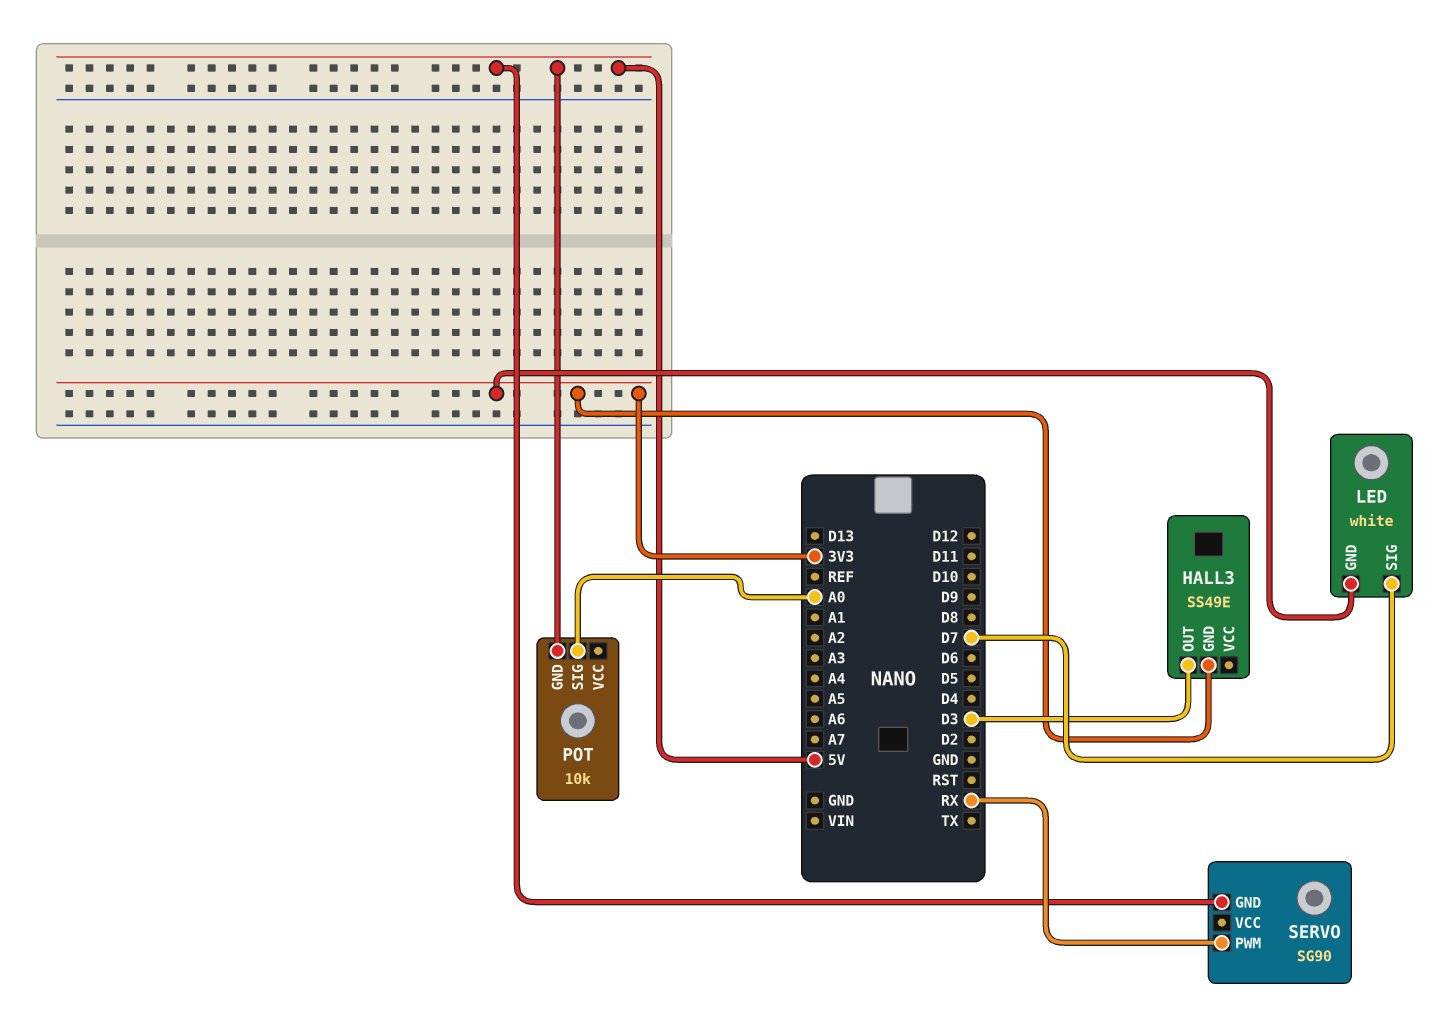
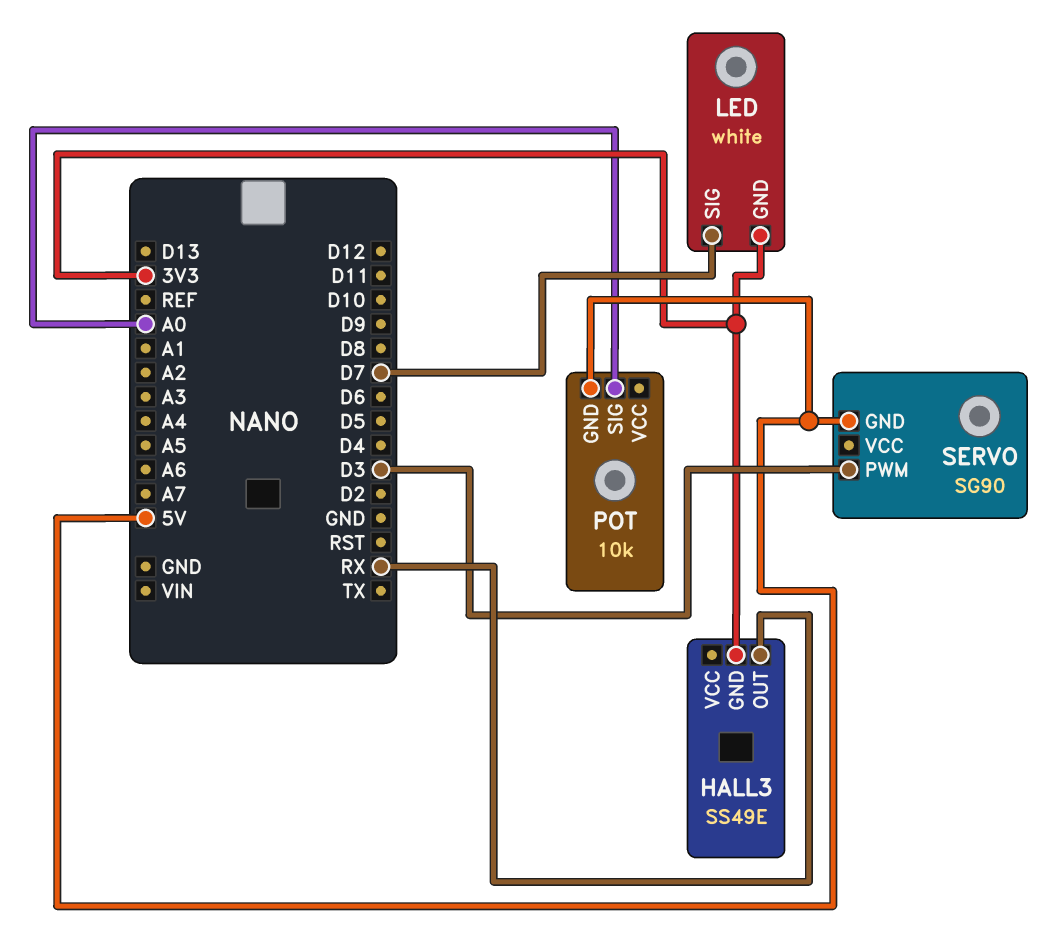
HALL3 pin OUT: D3 -> RX
SERVO pin PWM: RX -> D3

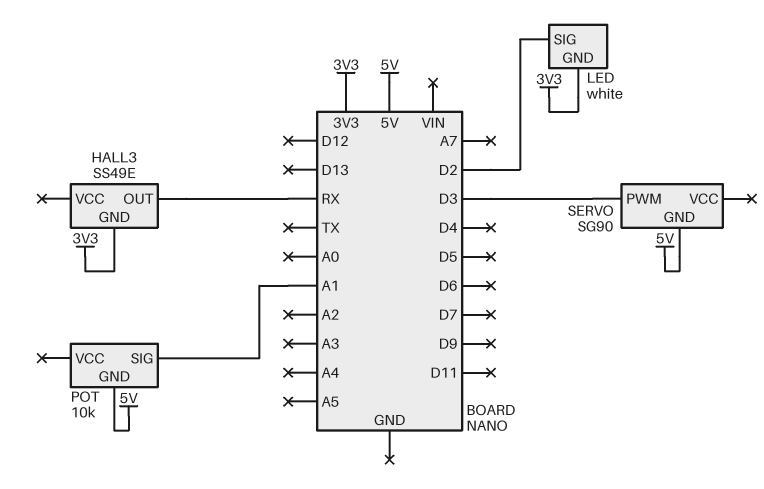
LED pin SIG: D7 -> D2
POT pin SIG: A0 -> A1

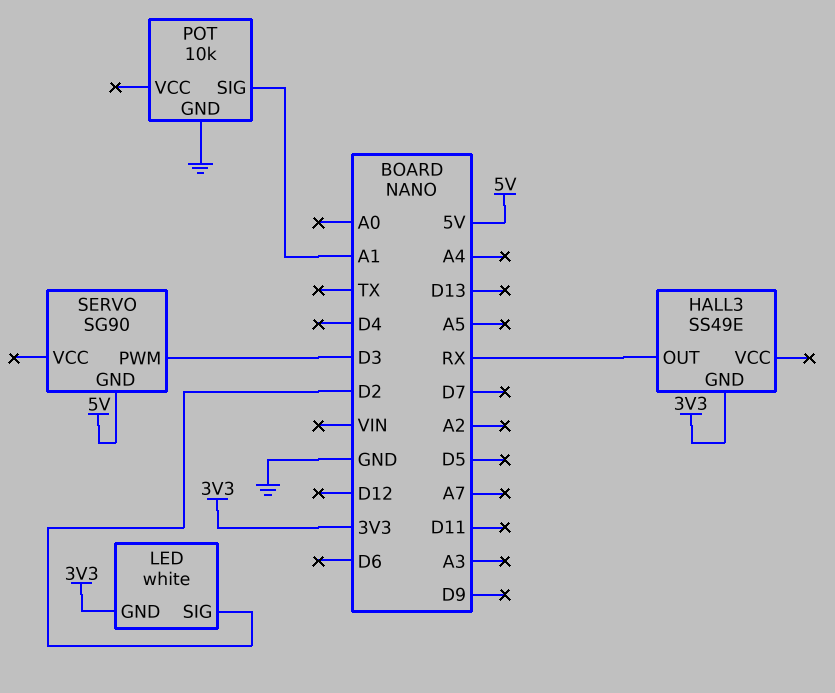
POT pin GND: 5V -> GND

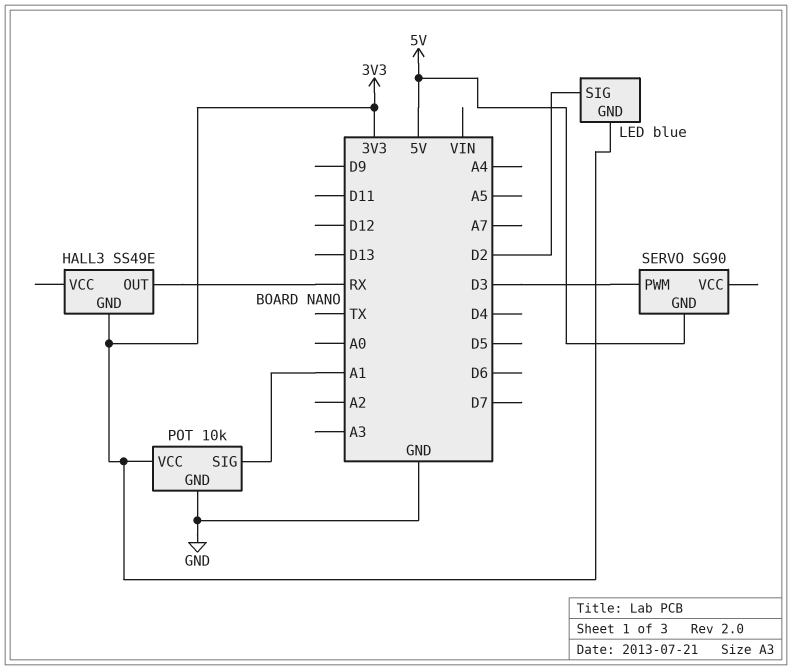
LED: white -> blue
POT pin VCC: none -> 3V3

